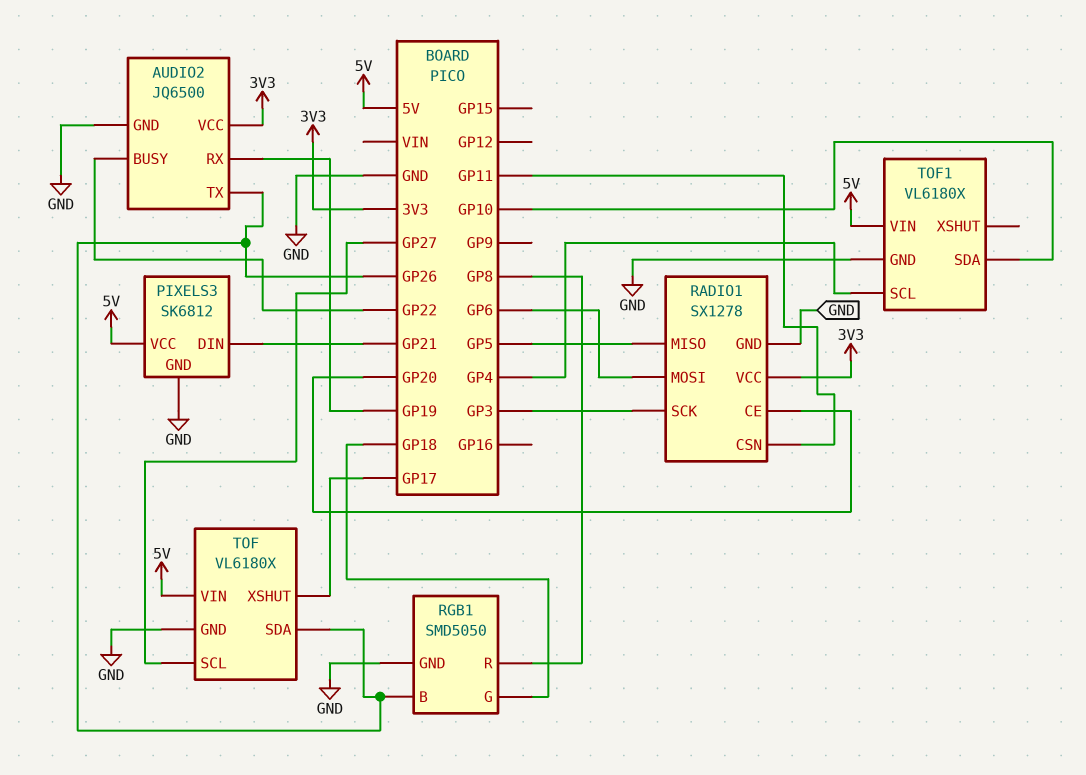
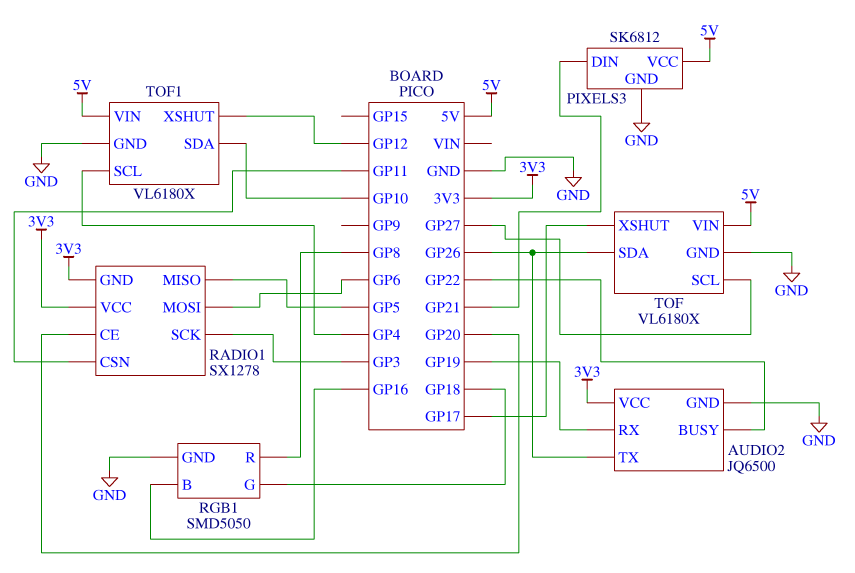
RADIO1 pin GND: GND -> 3V3
RGB1 pin B: GP26 -> GP16
TOF1 pin XSHUT: none -> GP12

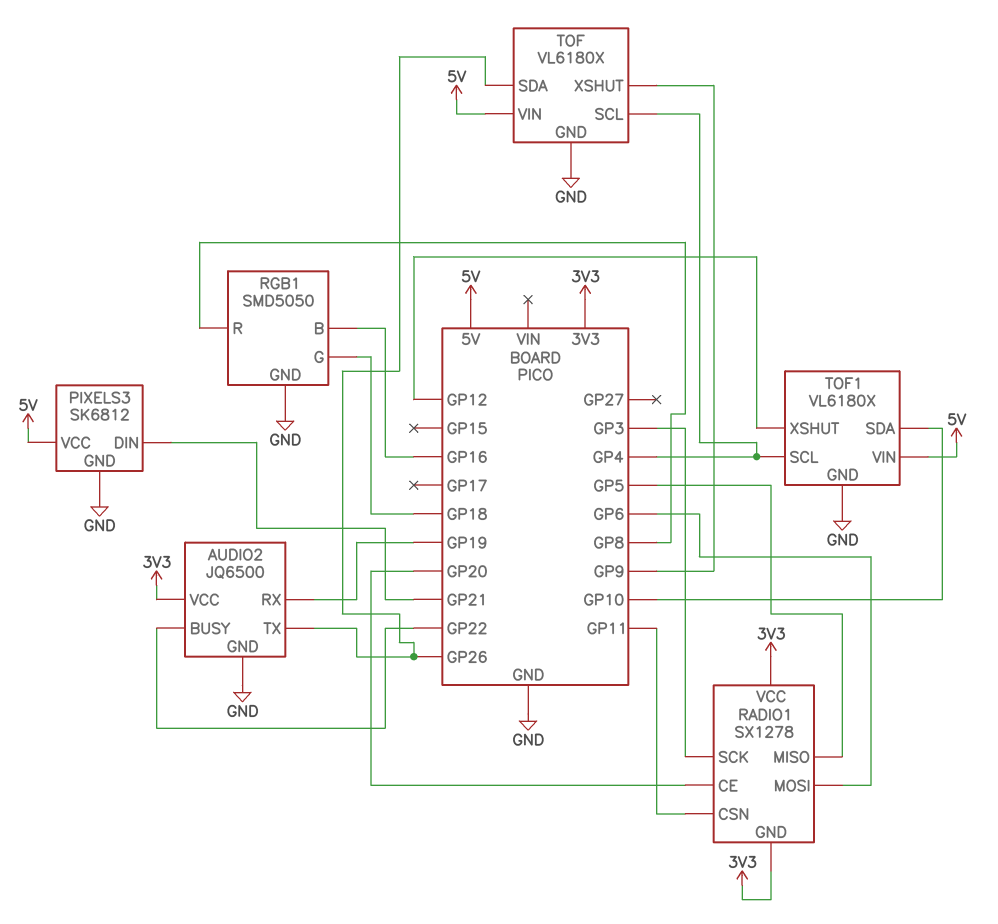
TOF pin SCL: GP27 -> GP4
TOF pin XSHUT: GP17 -> GP9

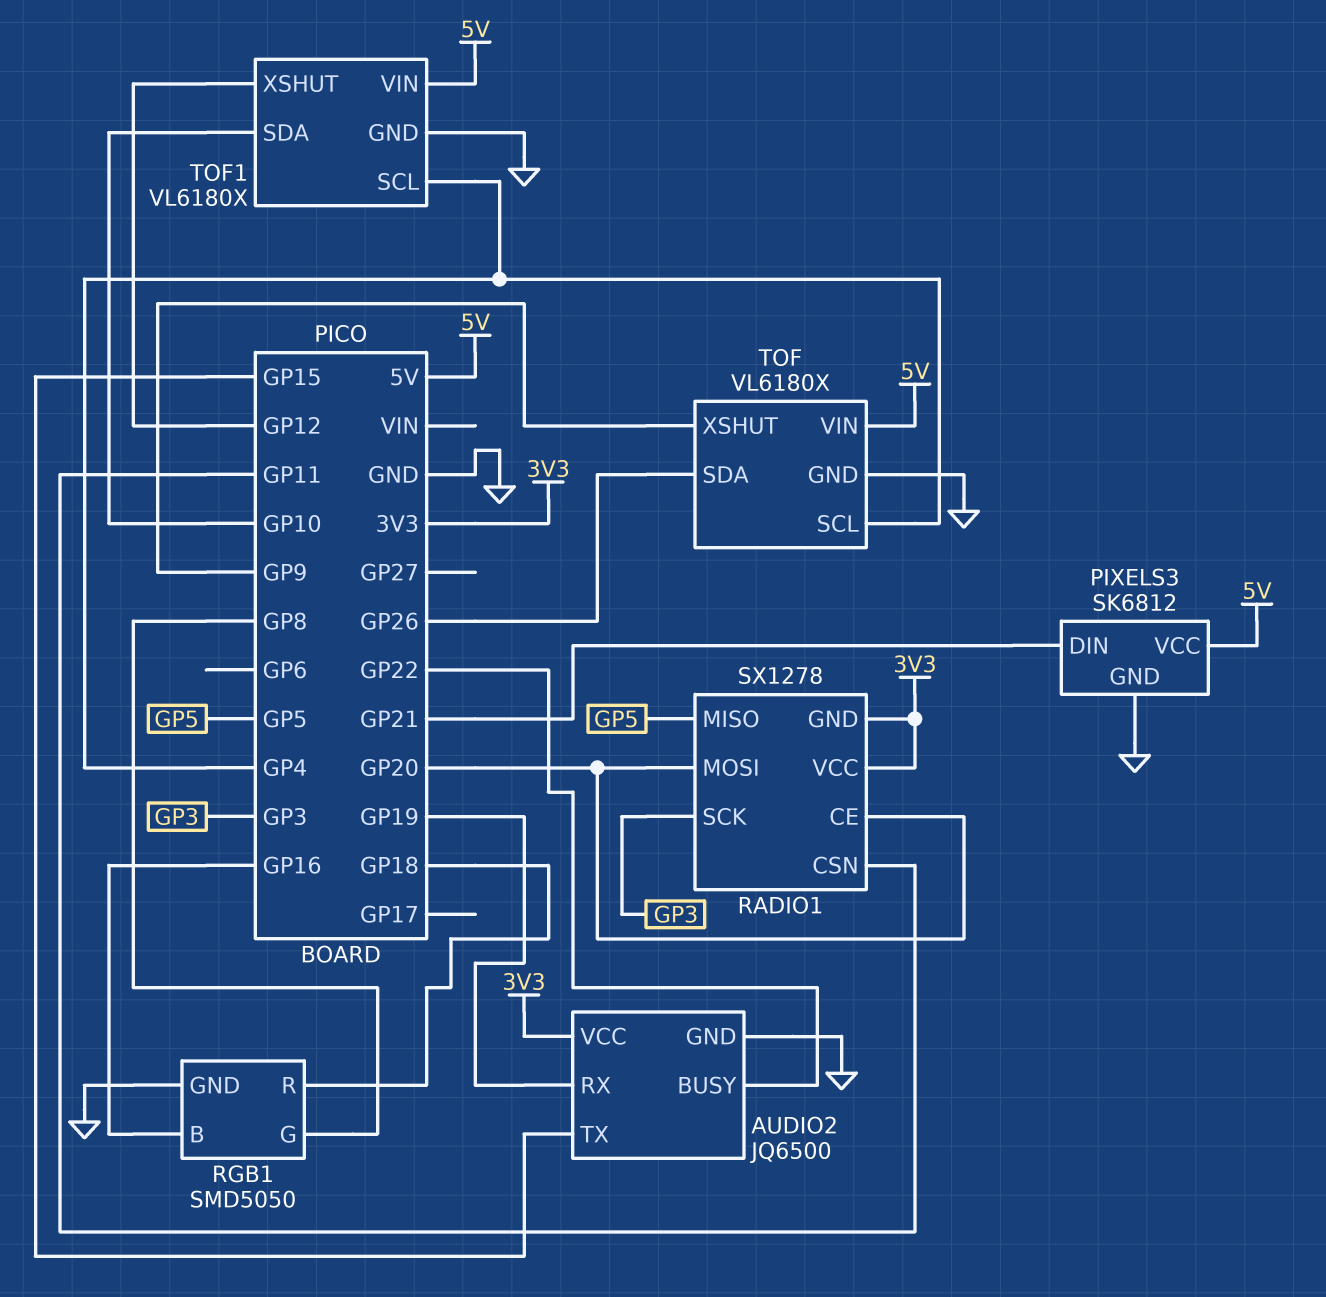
AUDIO2 pin TX: GP26 -> GP15
RADIO1 pin MOSI: GP6 -> GP20
RGB1 pin G: GP18 -> GP8
RGB1 pin R: GP8 -> GP18

